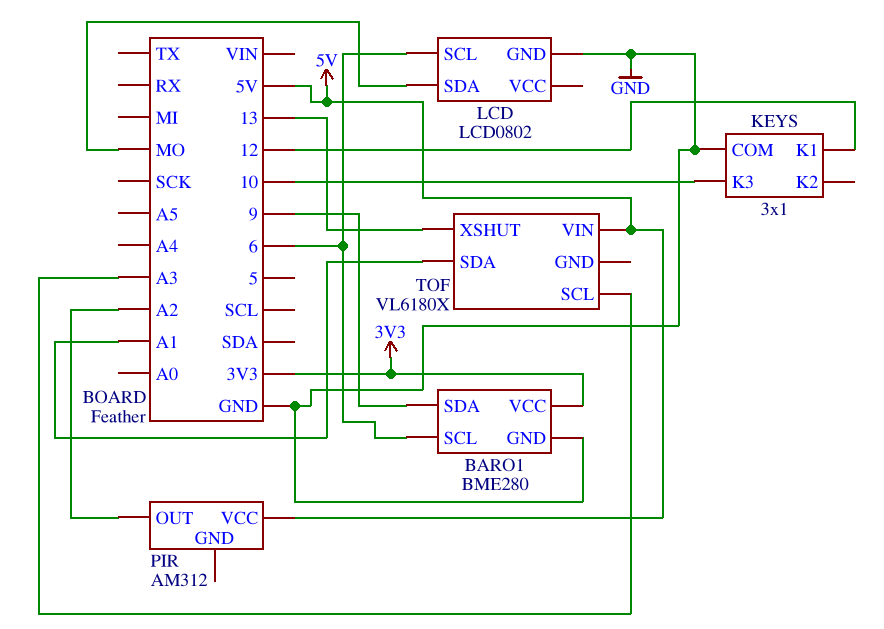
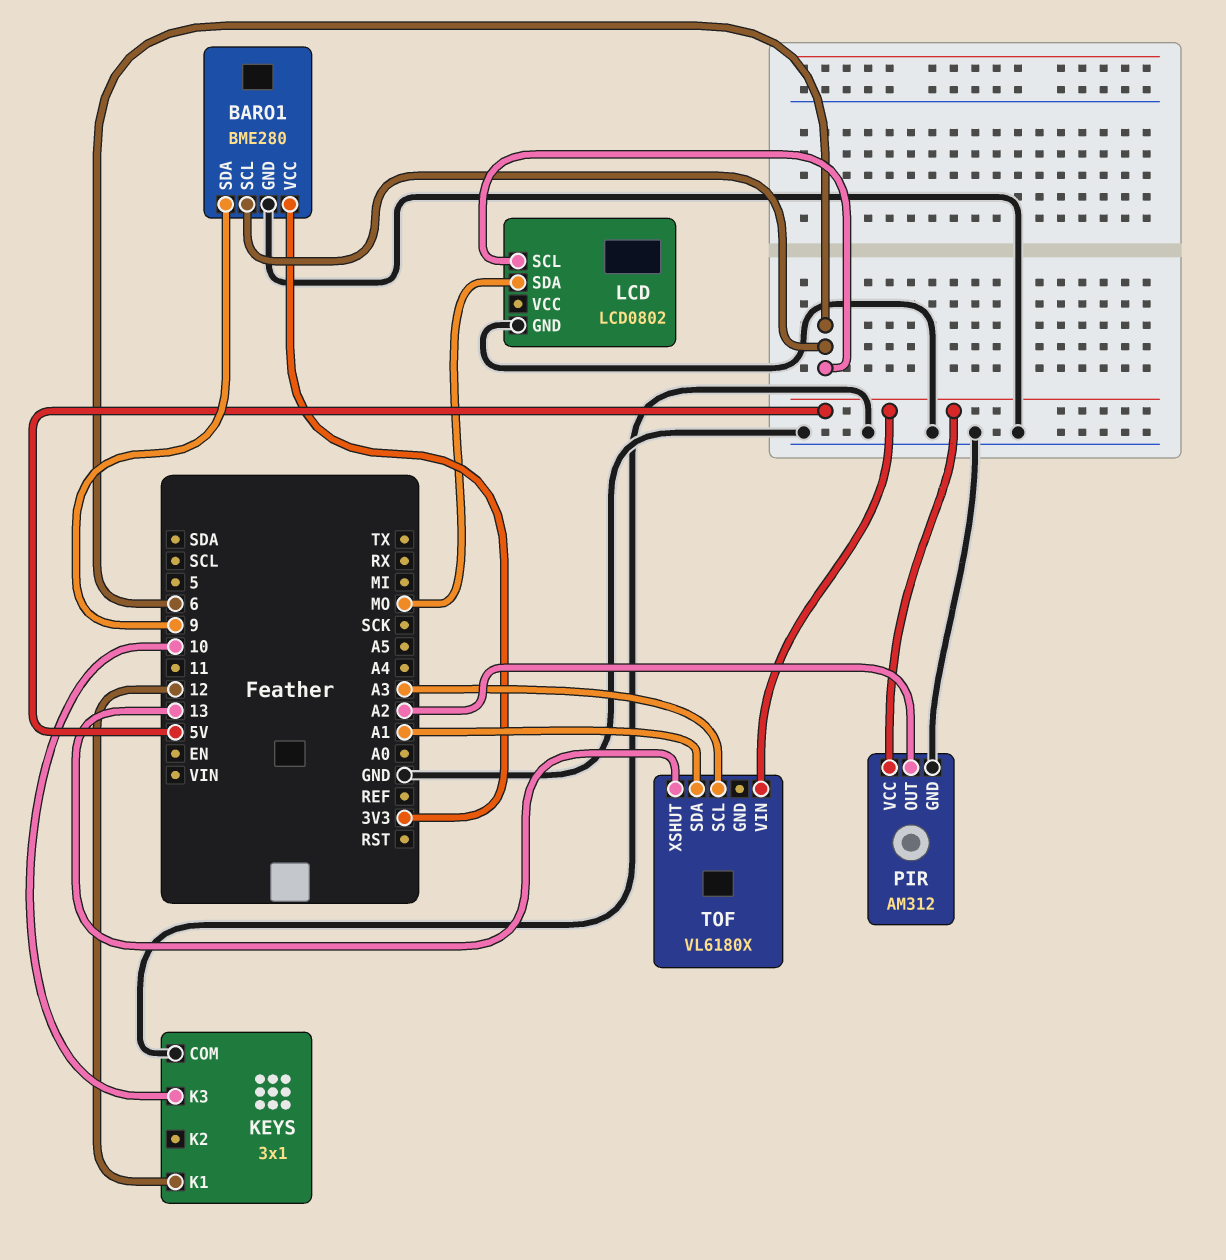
PIR pin GND: none -> GND

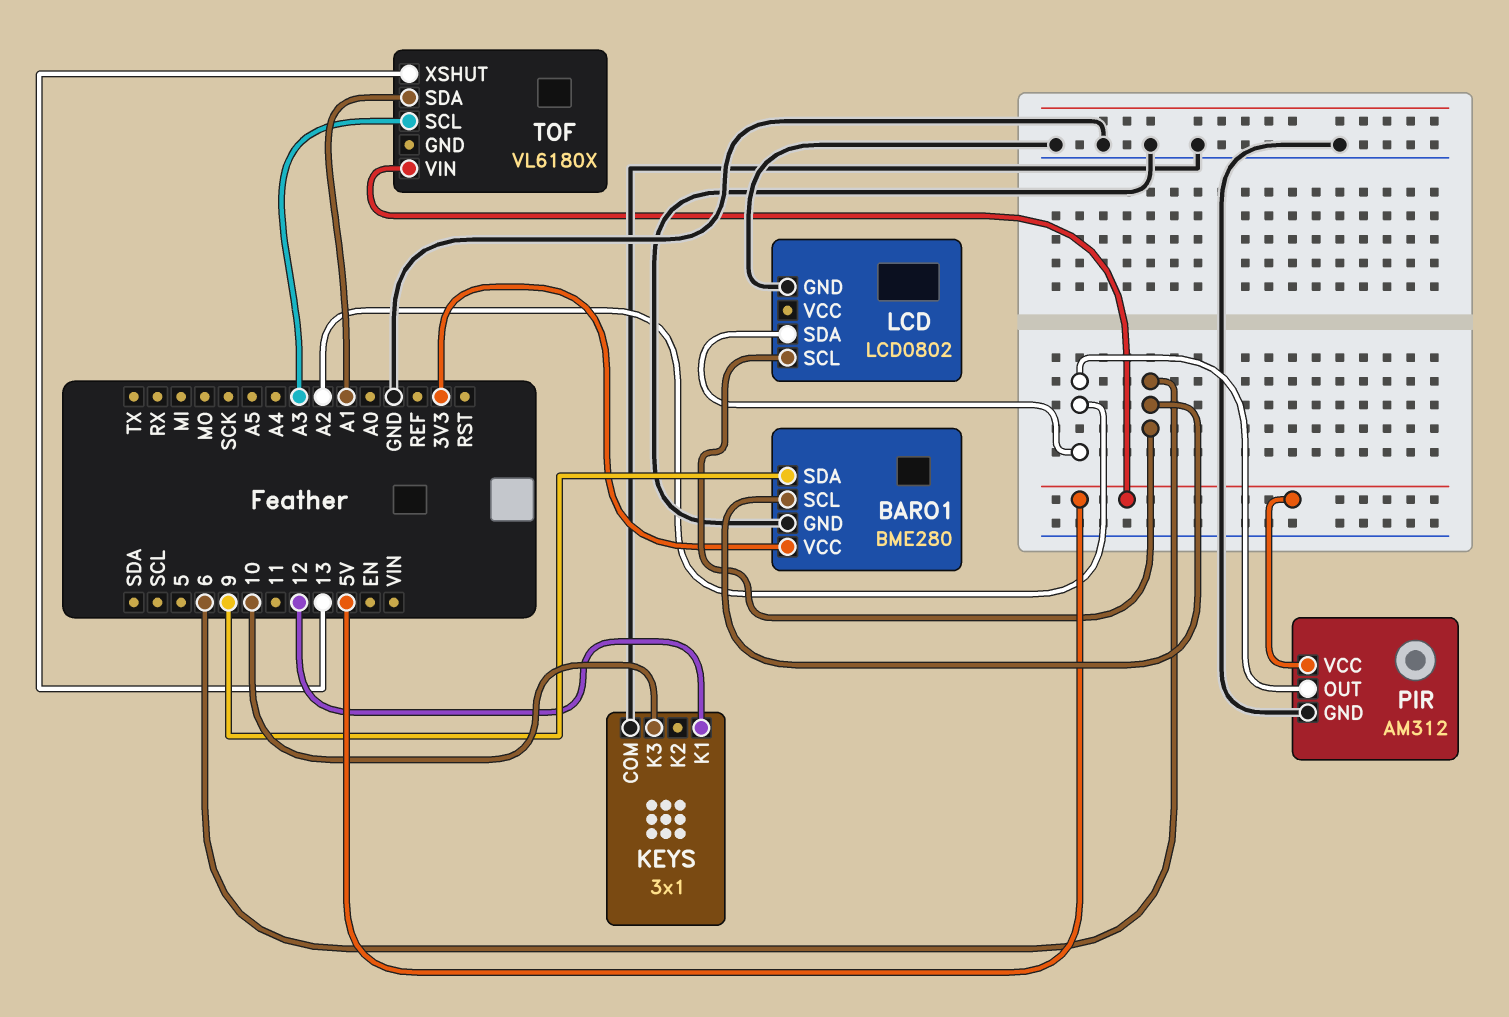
LCD pin SDA: MO -> A2

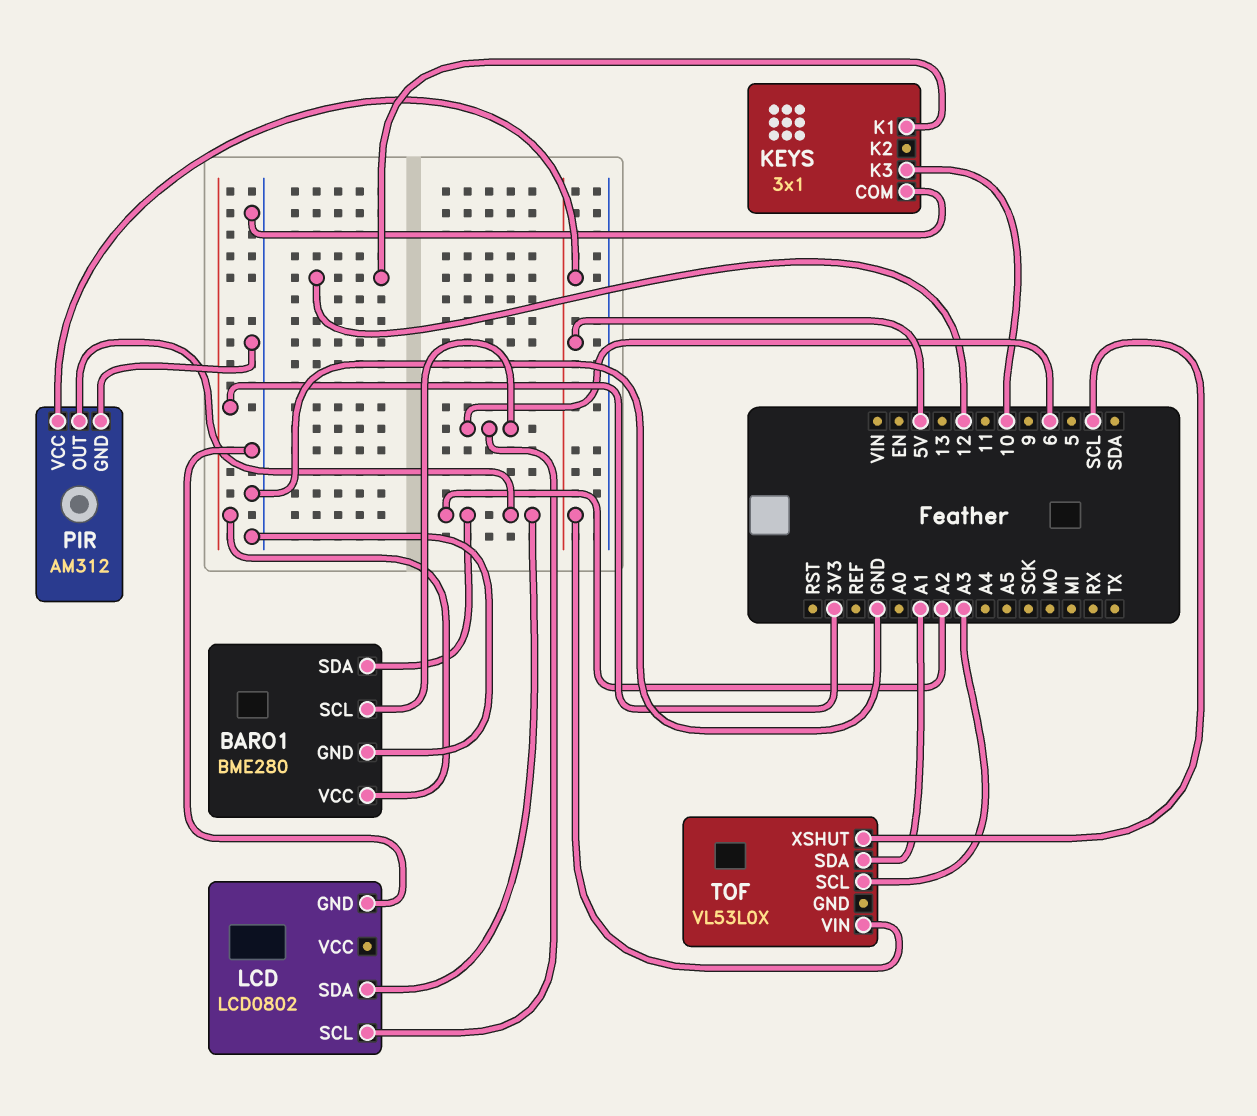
BARO1 pin SDA: 9 -> A2
TOF: VL6180X -> VL53L0X
TOF pin XSHUT: 13 -> SCL

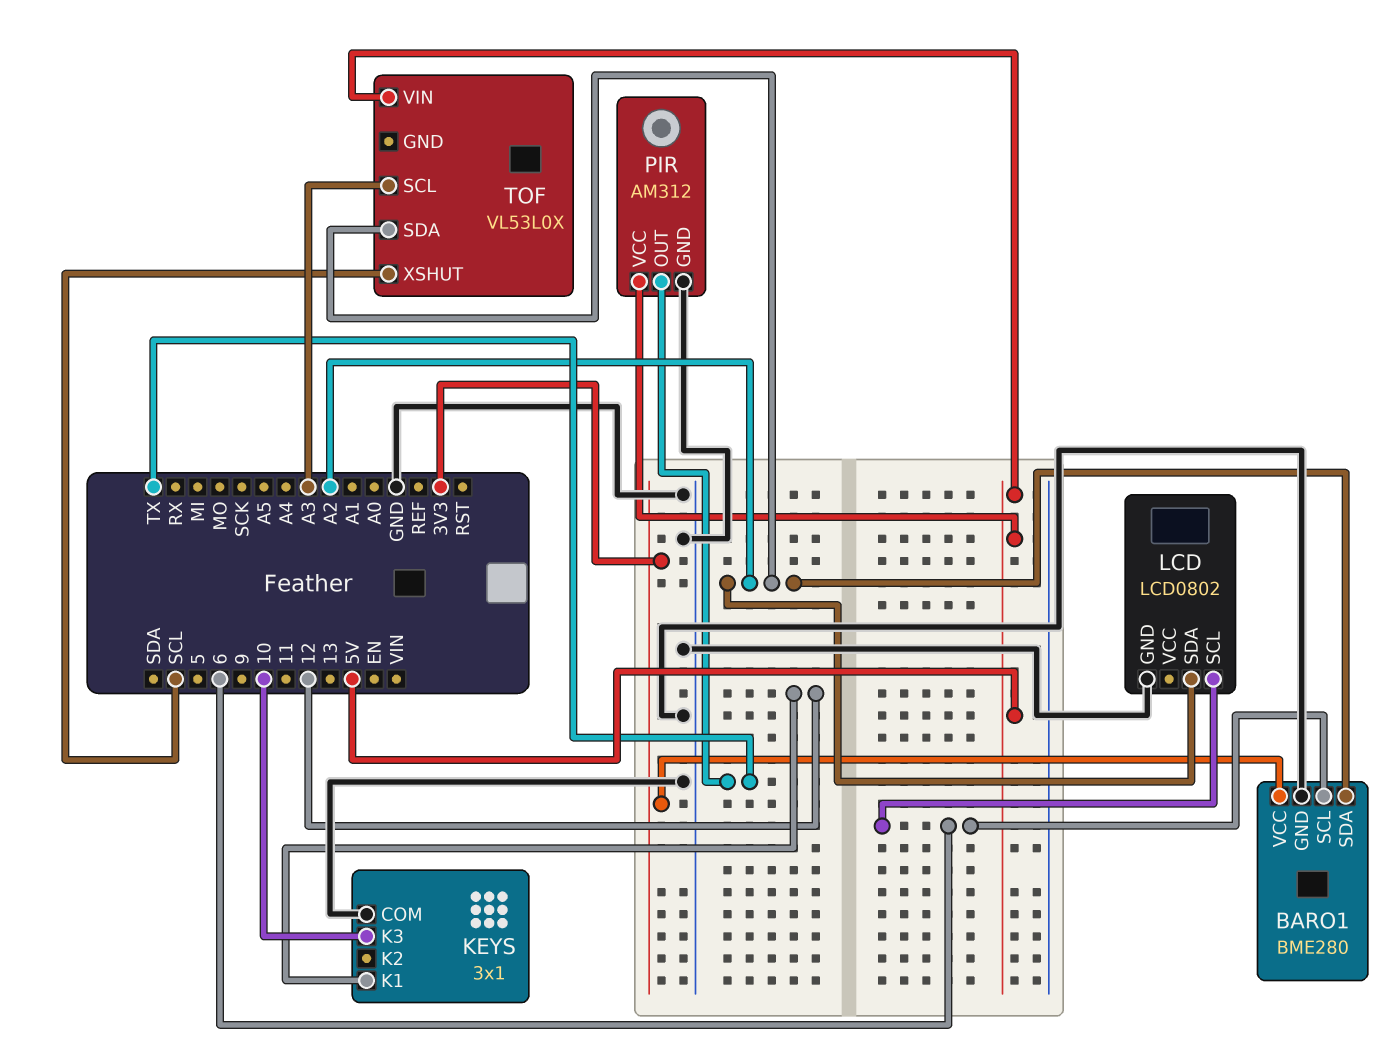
PIR pin OUT: A2 -> TX
TOF pin SDA: A1 -> A2

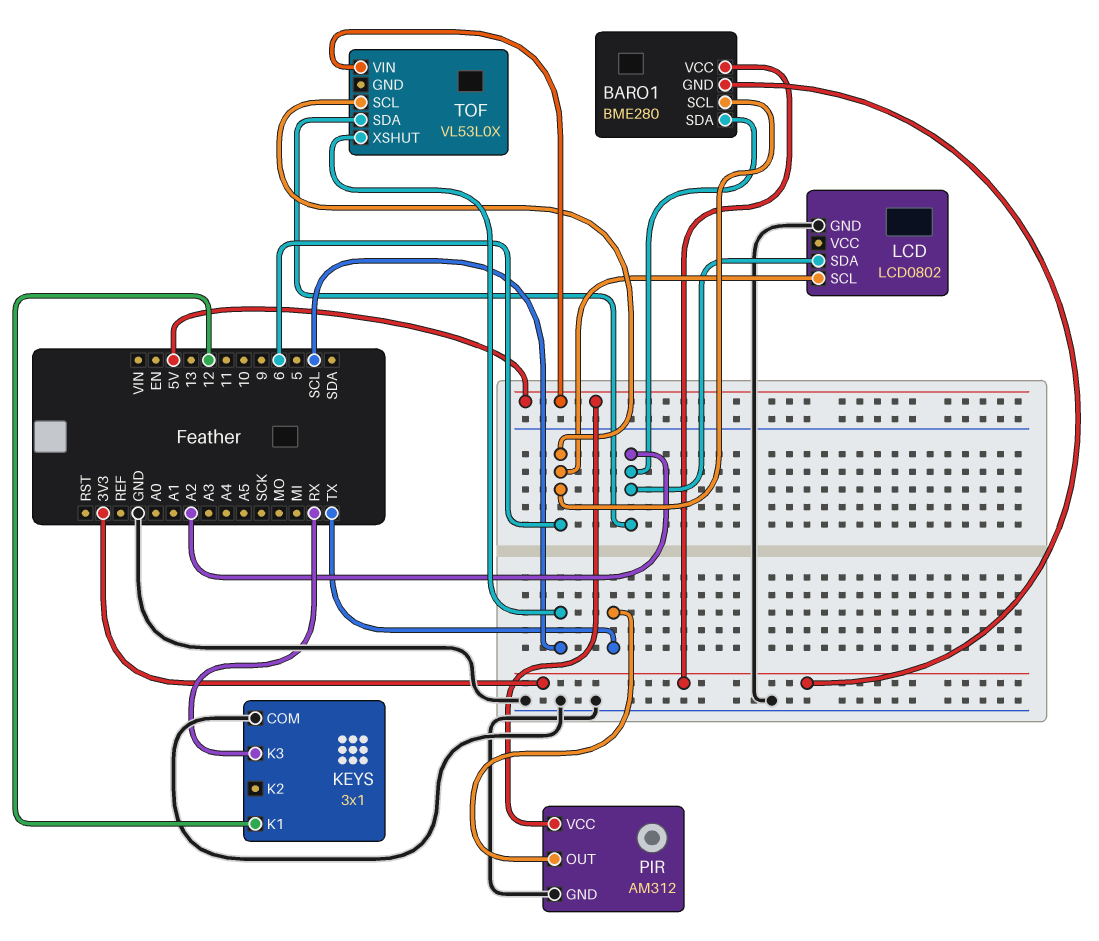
BARO1 pin GND: GND -> 3V3
KEYS pin K3: 10 -> RX
TOF pin SCL: A3 -> 6

